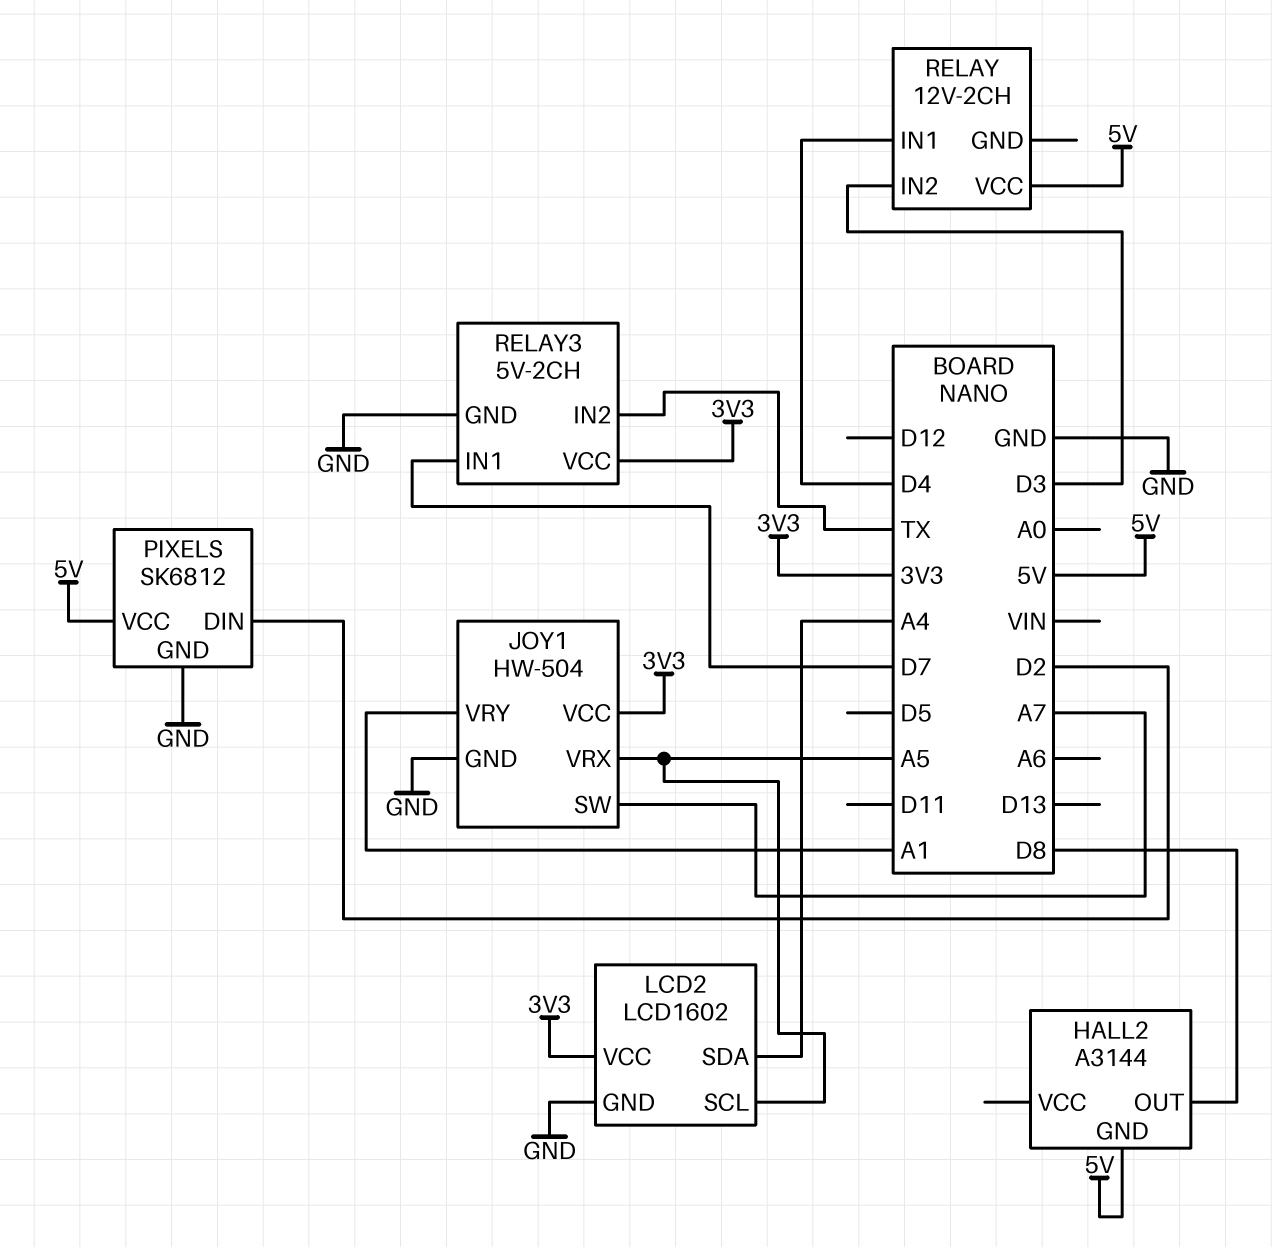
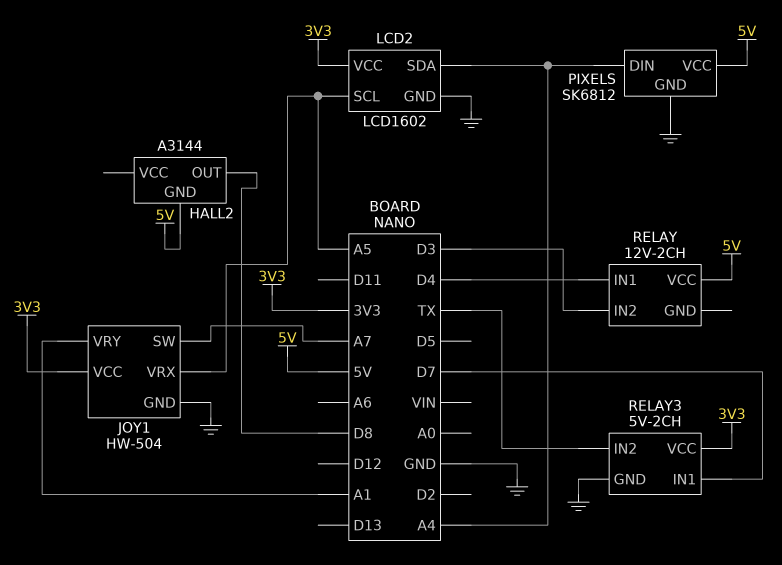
PIXELS pin DIN: D2 -> A4

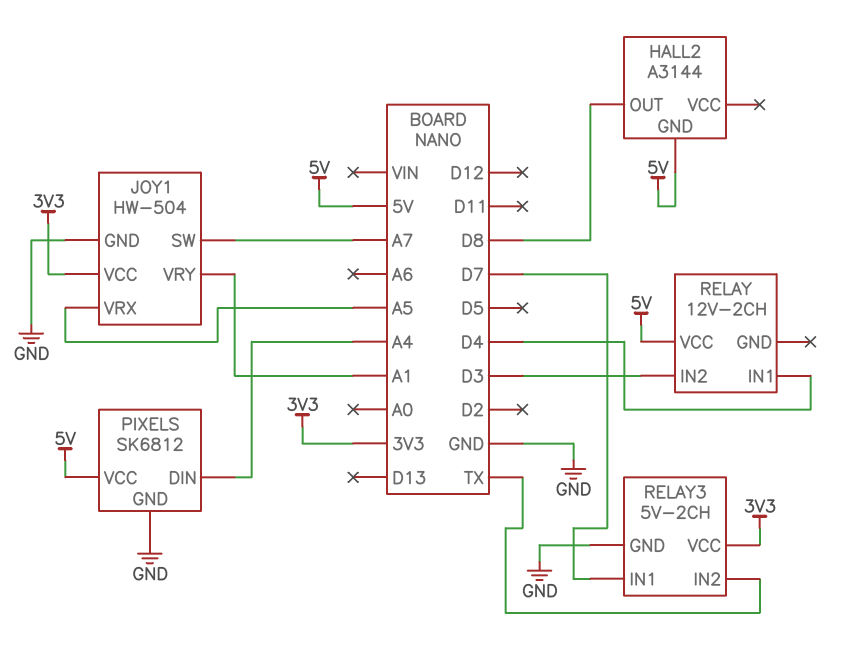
LCD2: LCD1602 -> none
LCD2 pin GND: GND -> none
LCD2 pin SCL: A5 -> none
LCD2 pin SDA: A4 -> none
LCD2 pin VCC: 3V3 -> none

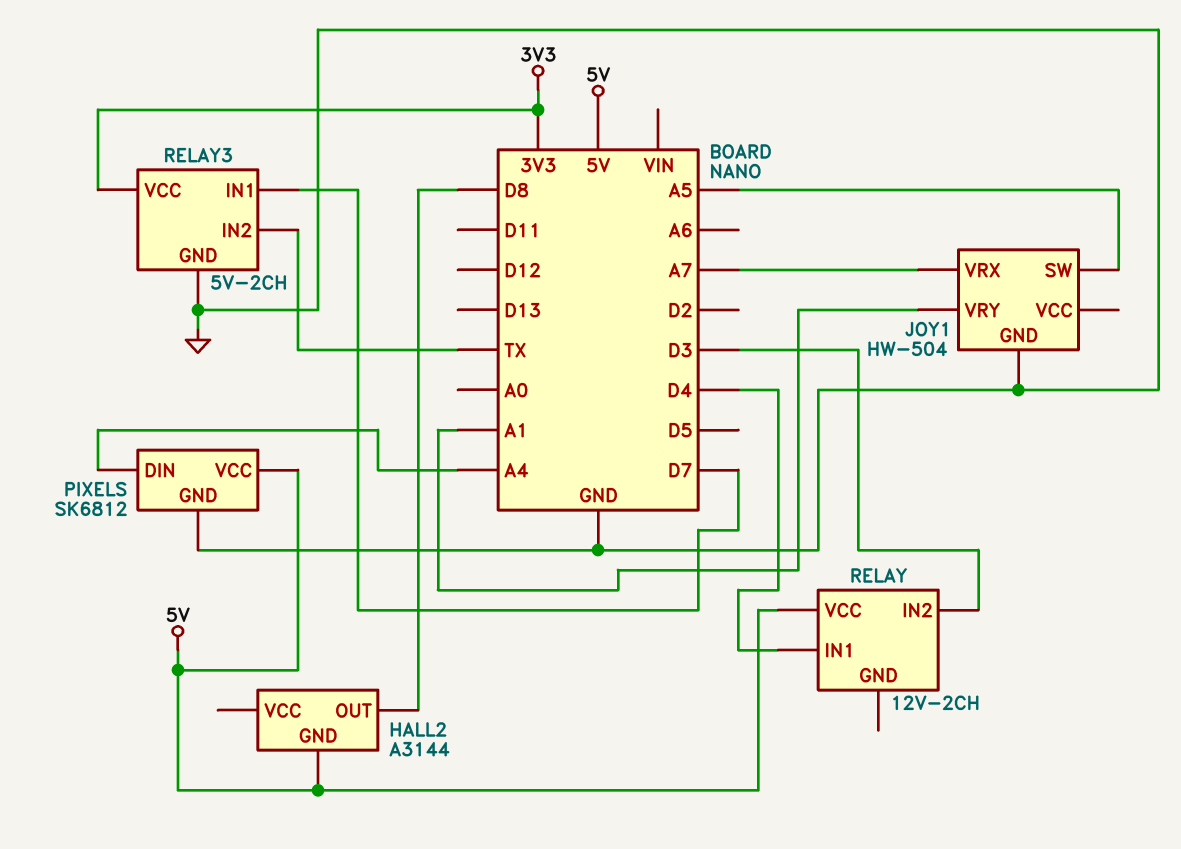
JOY1 pin SW: A7 -> A5
JOY1 pin VCC: 3V3 -> none
JOY1 pin VRX: A5 -> A7

